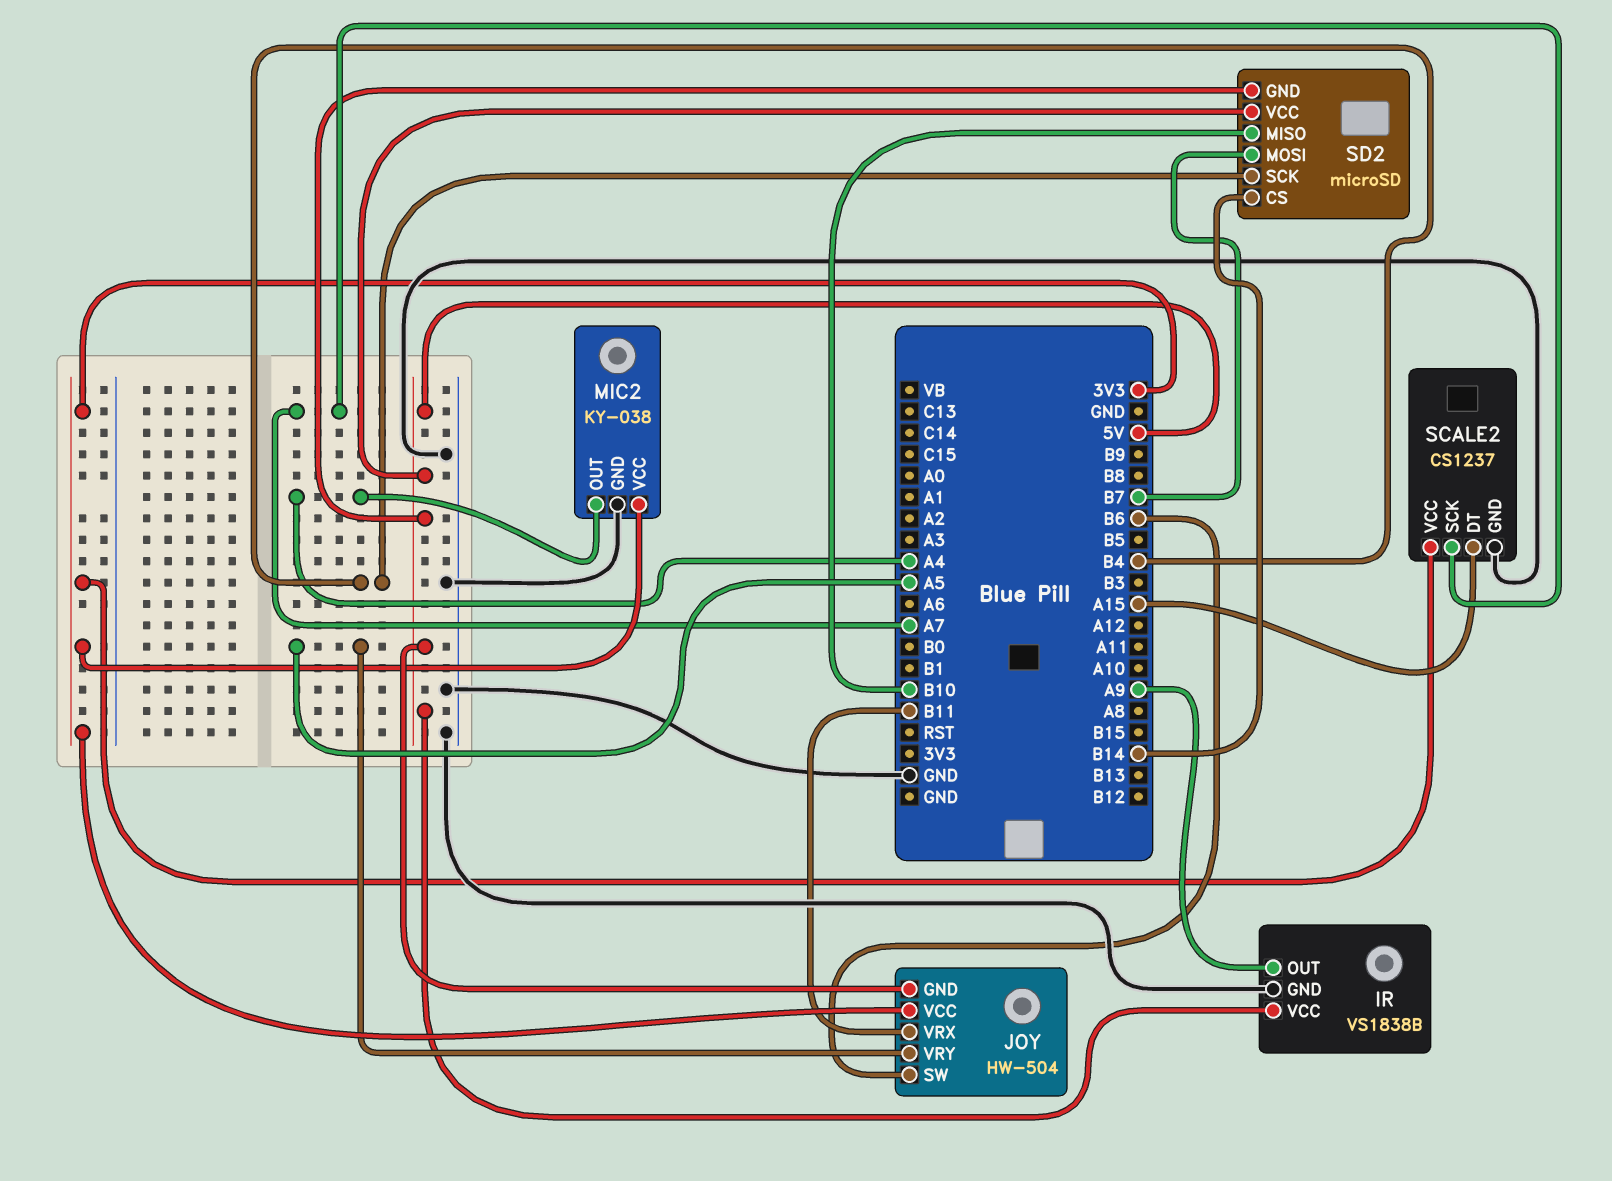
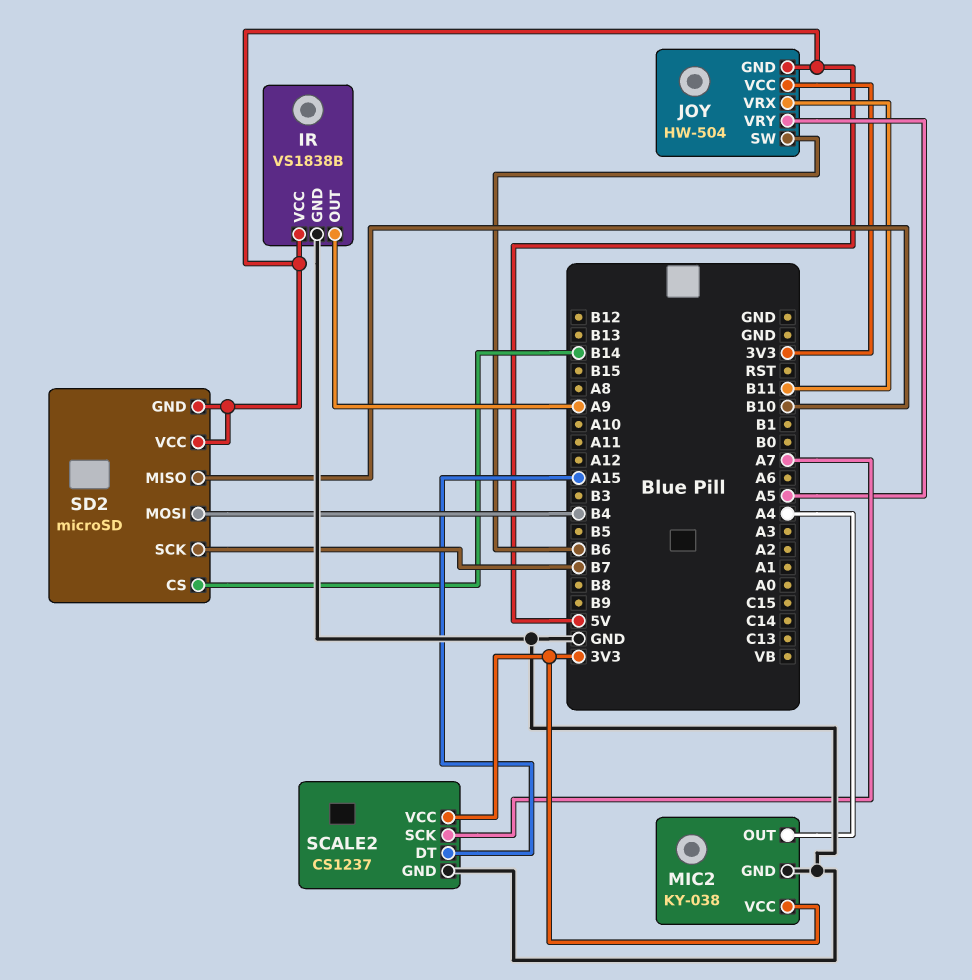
SD2 pin MOSI: B7 -> B4
SD2 pin SCK: B4 -> B7

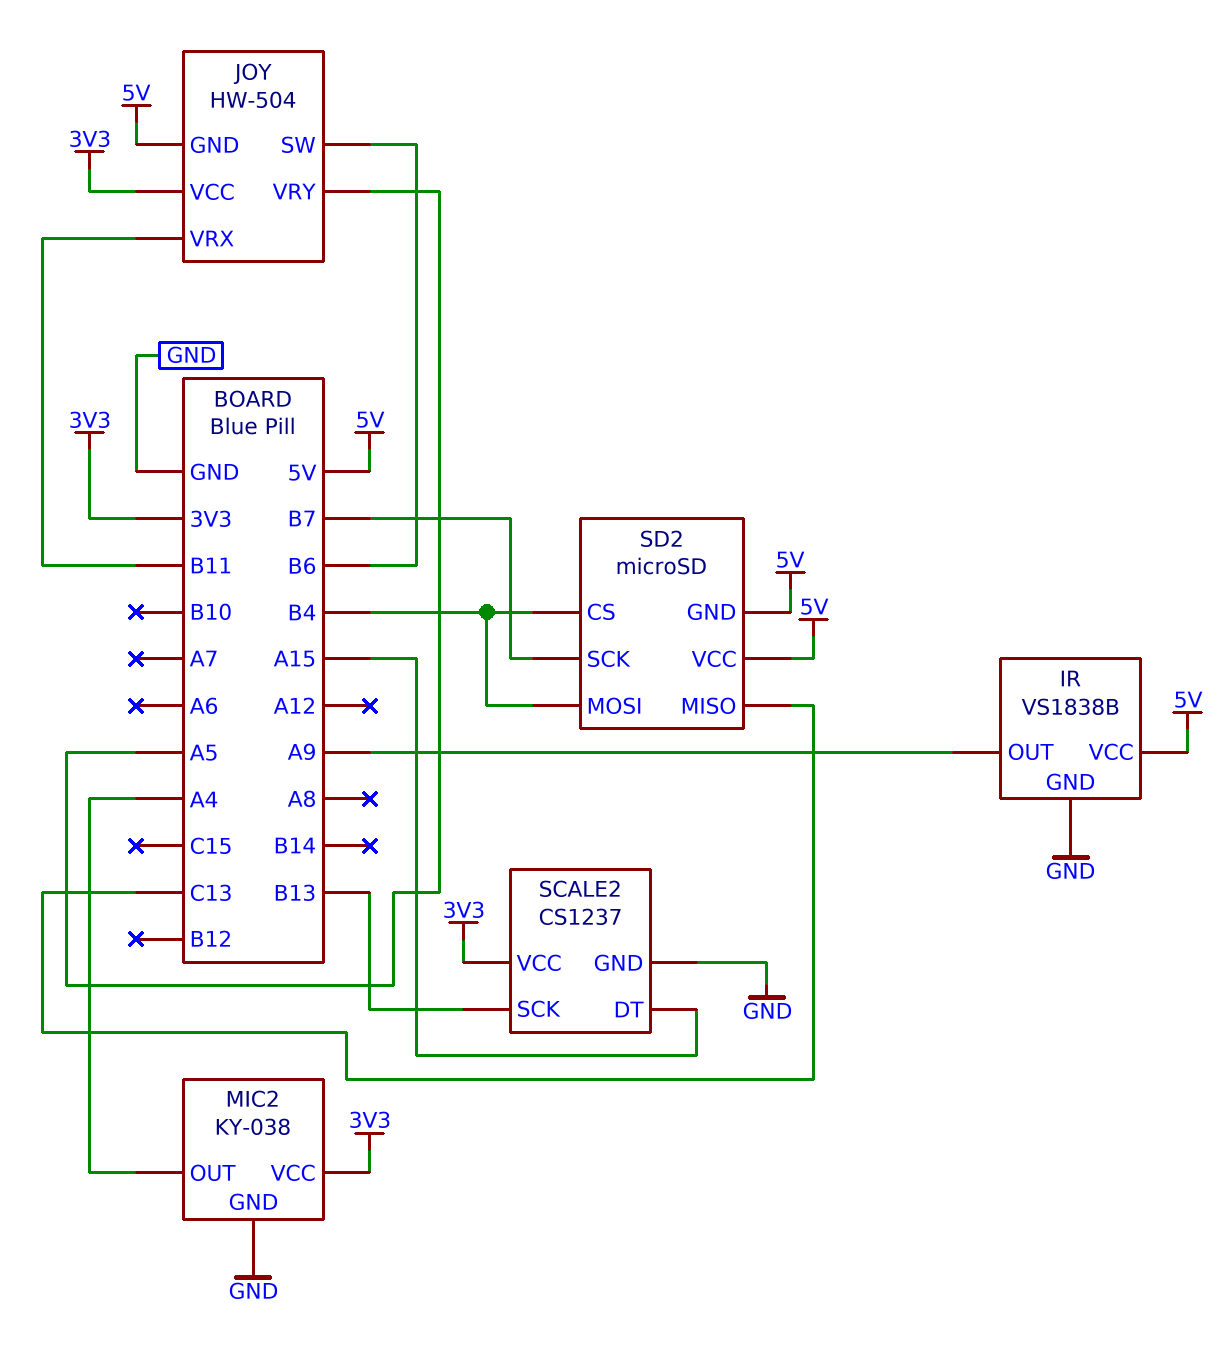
SCALE2 pin SCK: A7 -> B13
SD2 pin CS: B14 -> B4
SD2 pin MISO: B10 -> C13

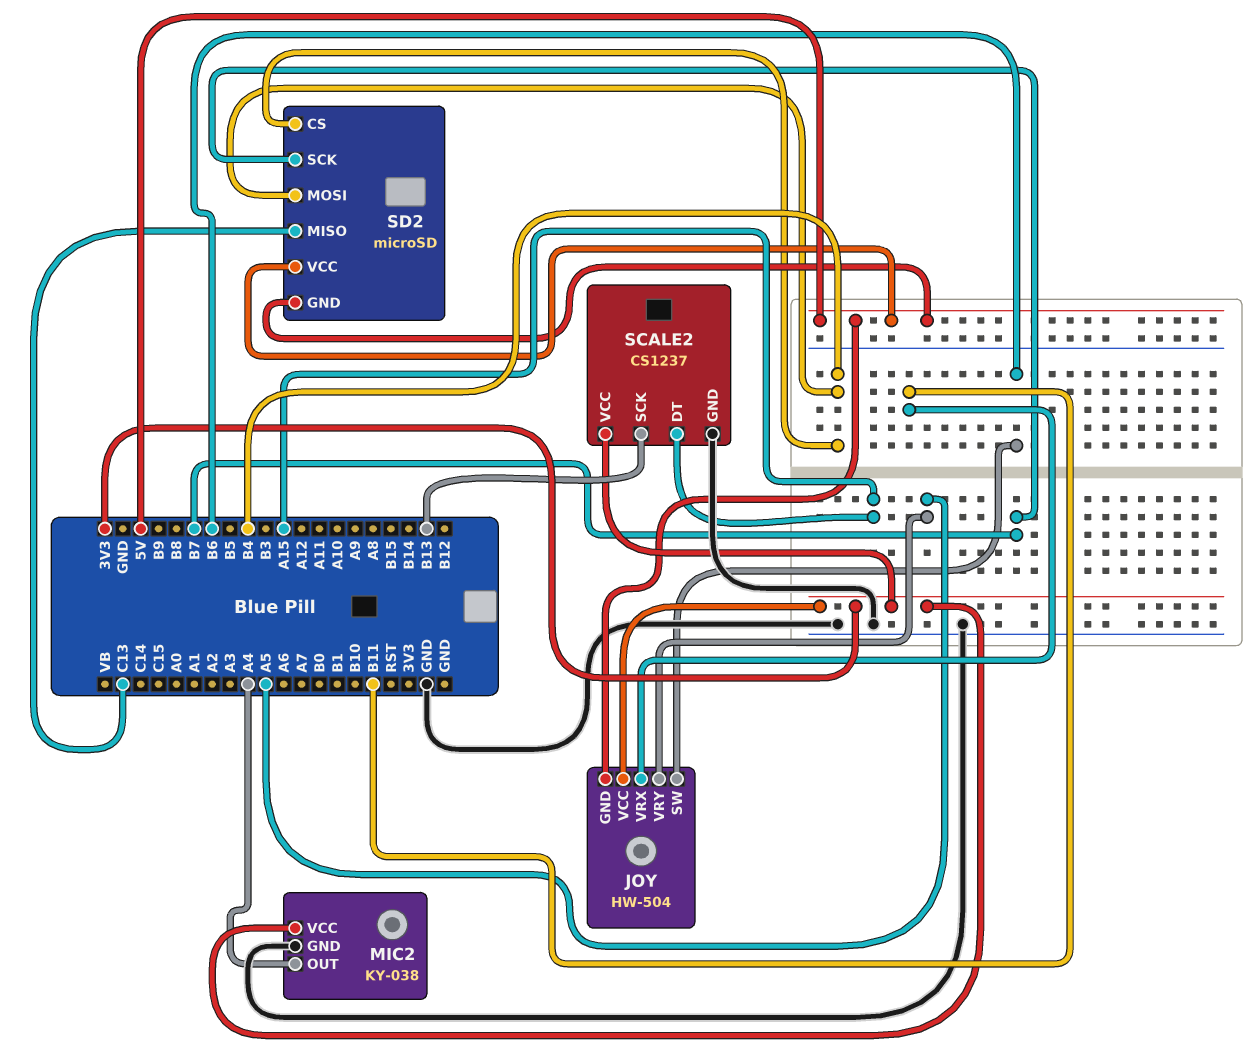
IR: VS1838B -> none
IR pin GND: GND -> none
IR pin OUT: A9 -> none
IR pin VCC: 5V -> none

